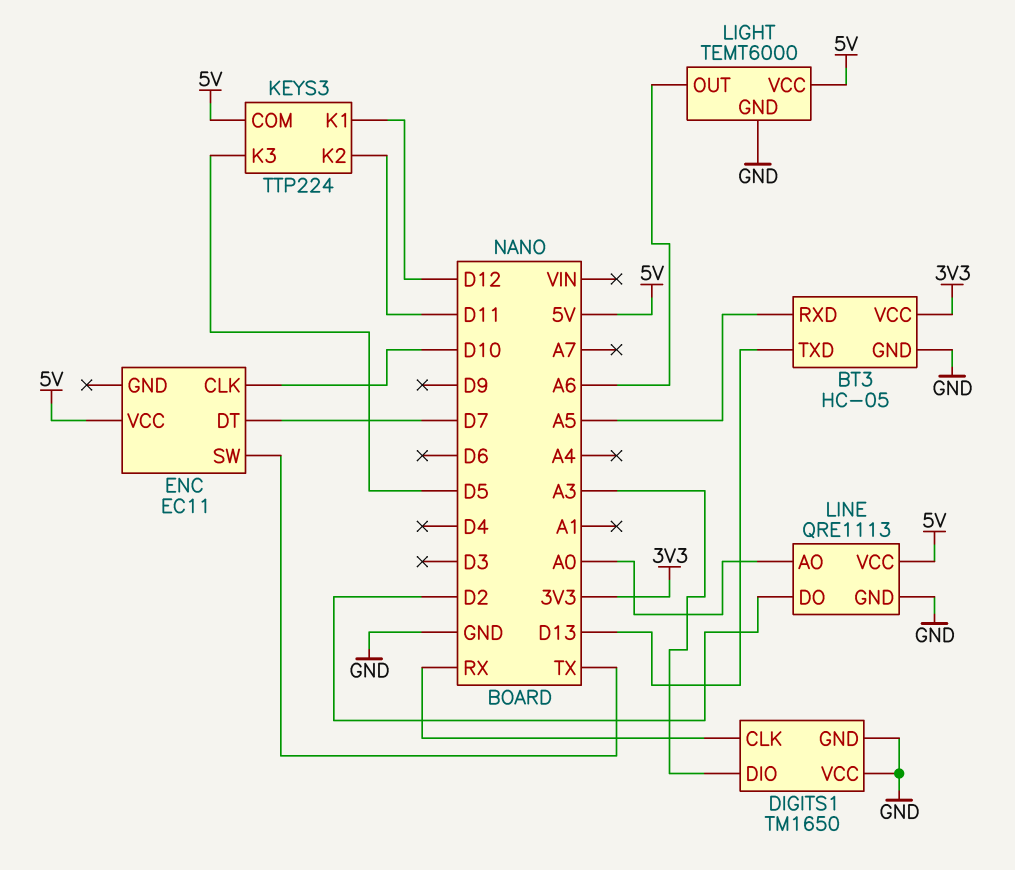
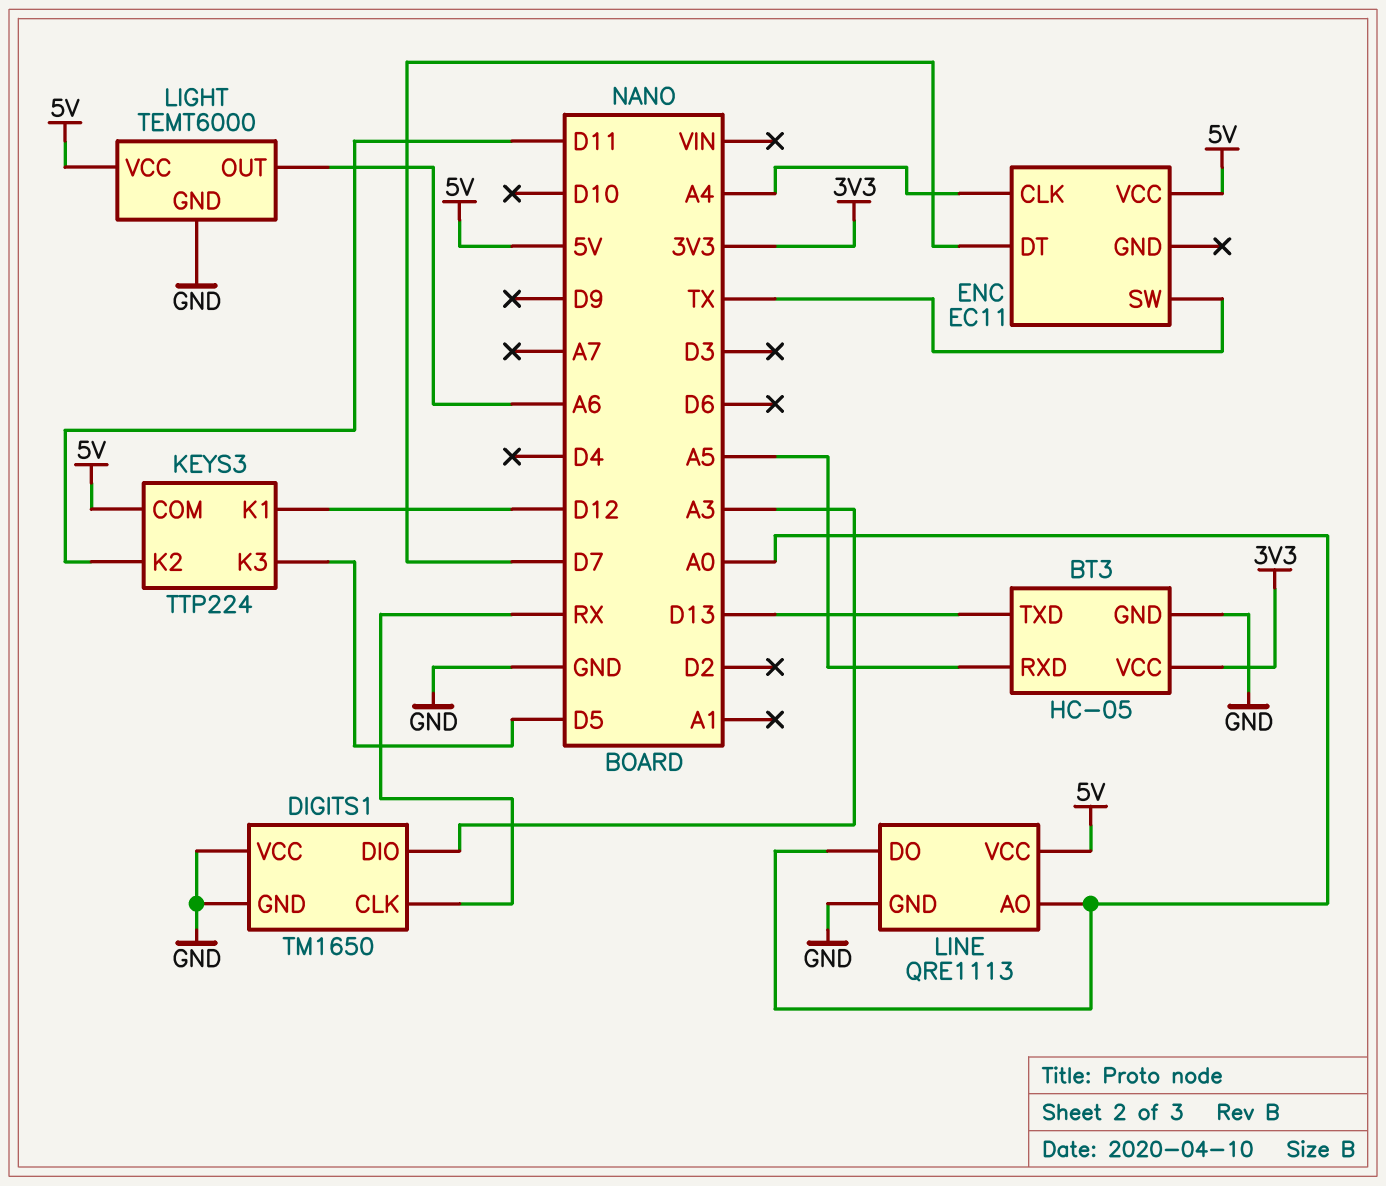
ENC pin CLK: D10 -> A4
LINE pin DO: D2 -> A0

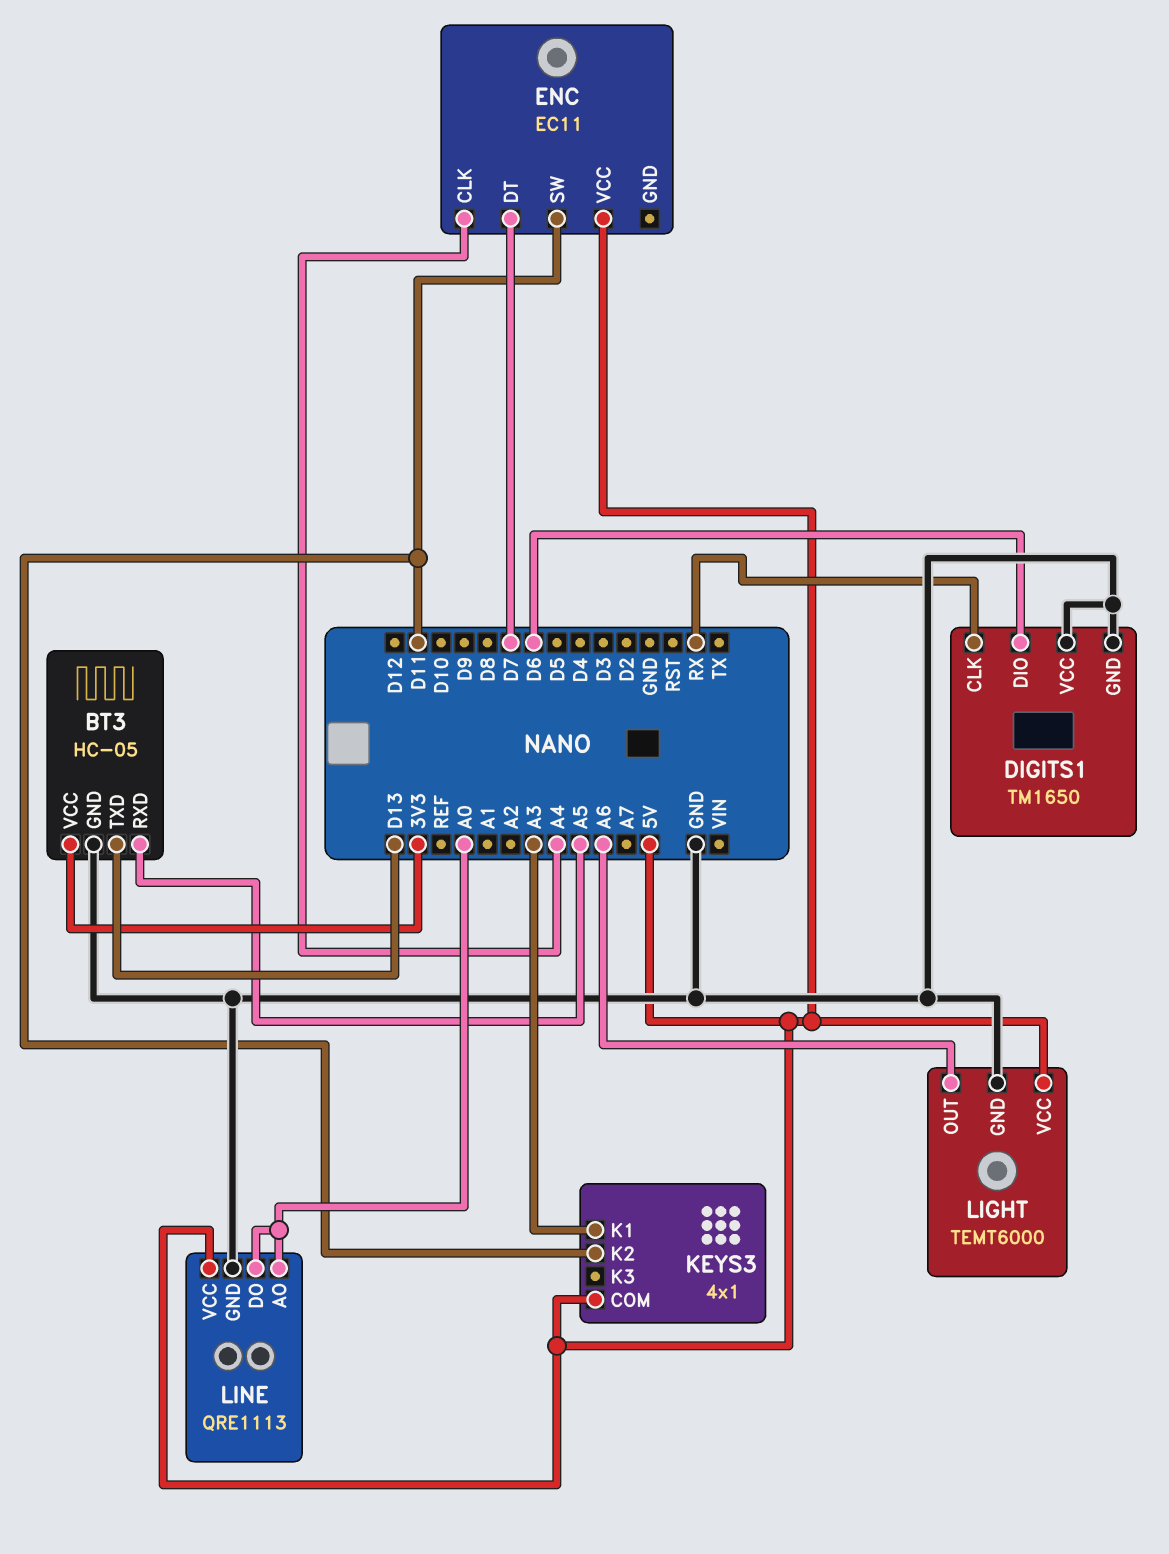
DIGITS1 pin DIO: A3 -> D6
ENC pin SW: TX -> D11
KEYS3: TTP224 -> 4x1
KEYS3 pin K1: D12 -> A3
KEYS3 pin K3: D5 -> none

